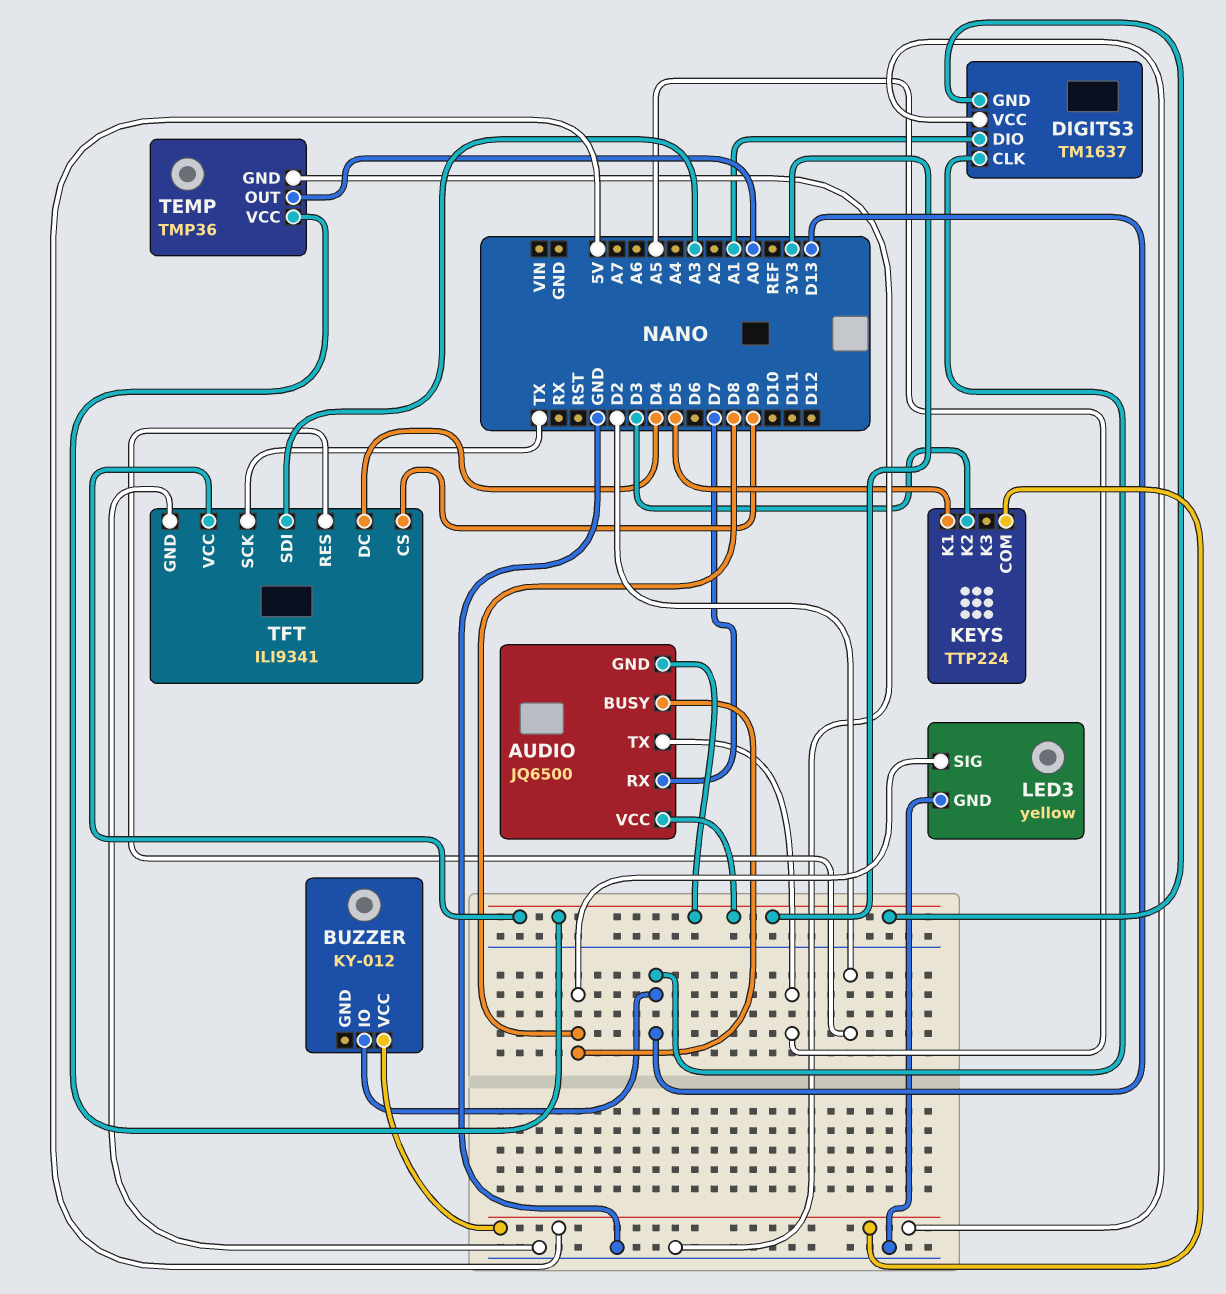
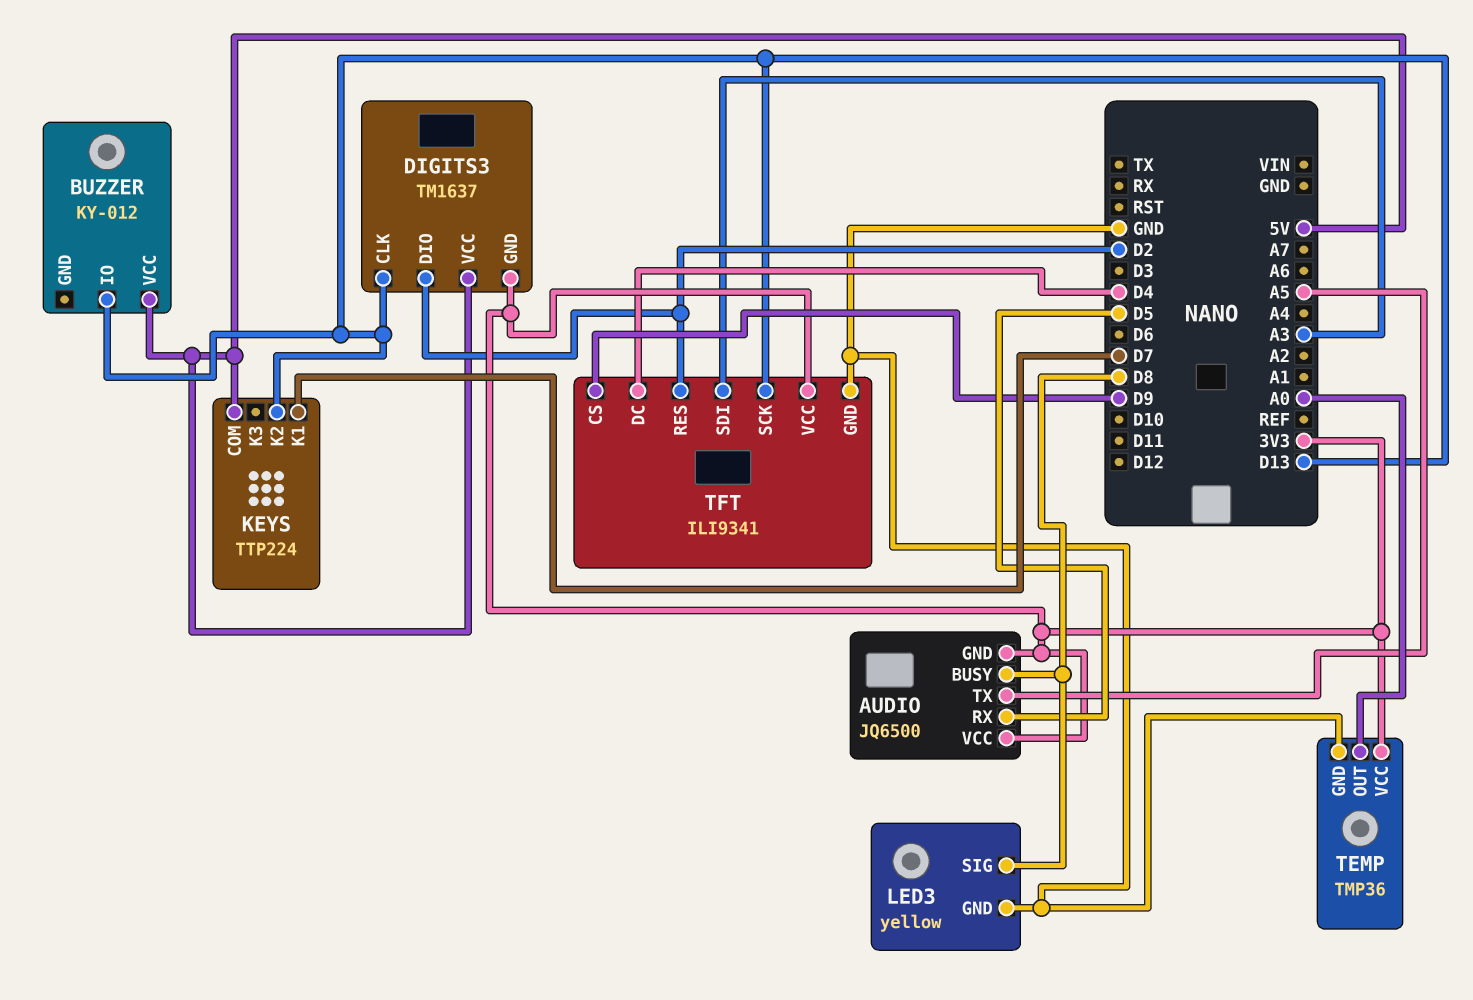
AUDIO pin RX: D7 -> D5
DIGITS3 pin DIO: A1 -> D2
KEYS pin K1: D5 -> D7
KEYS pin K2: D3 -> D13
TFT pin SCK: TX -> D13

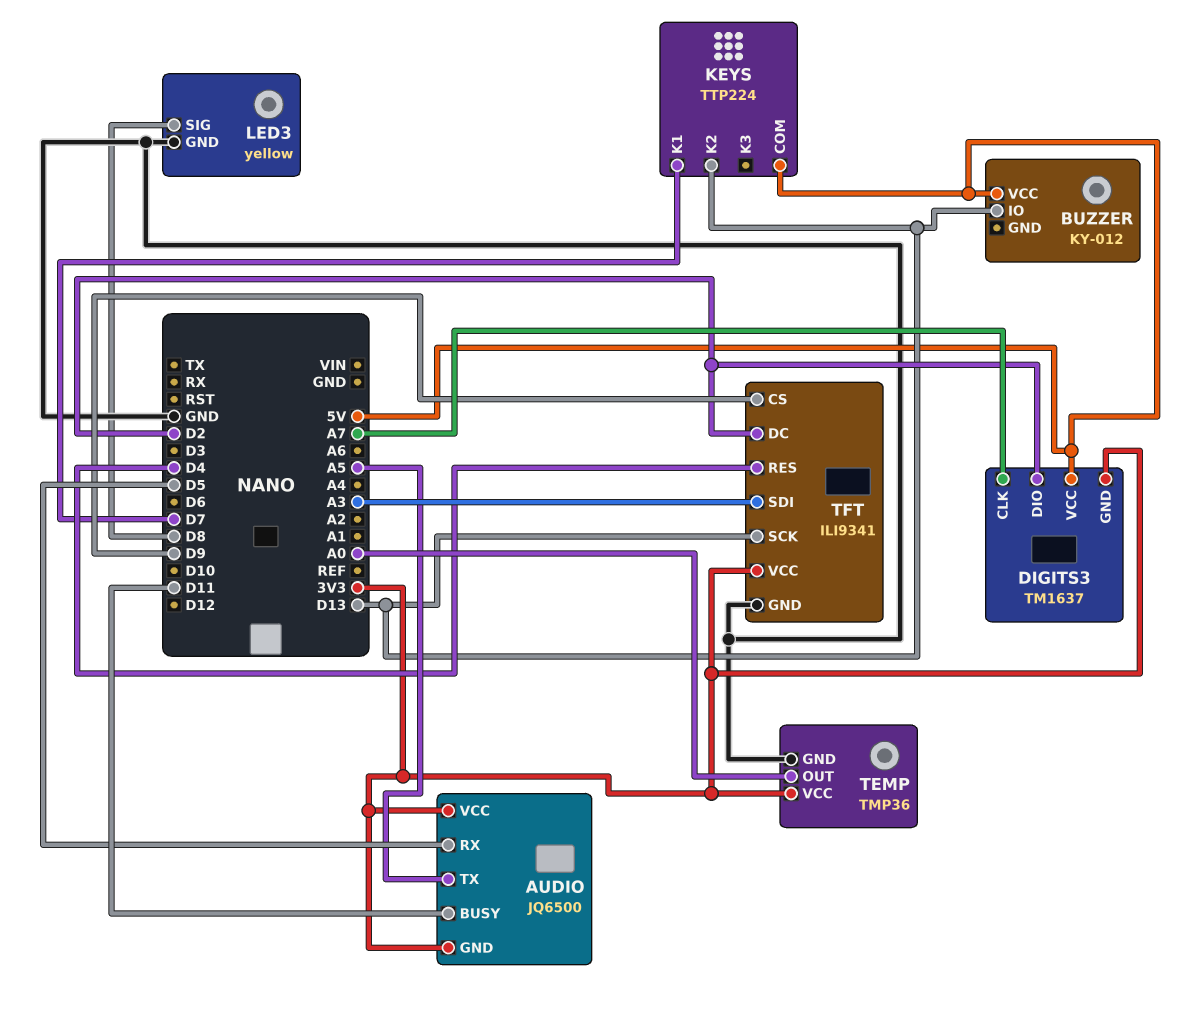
AUDIO pin BUSY: D8 -> D11
DIGITS3 pin CLK: D13 -> A7
TFT pin DC: D4 -> D2
TFT pin RES: D2 -> D4

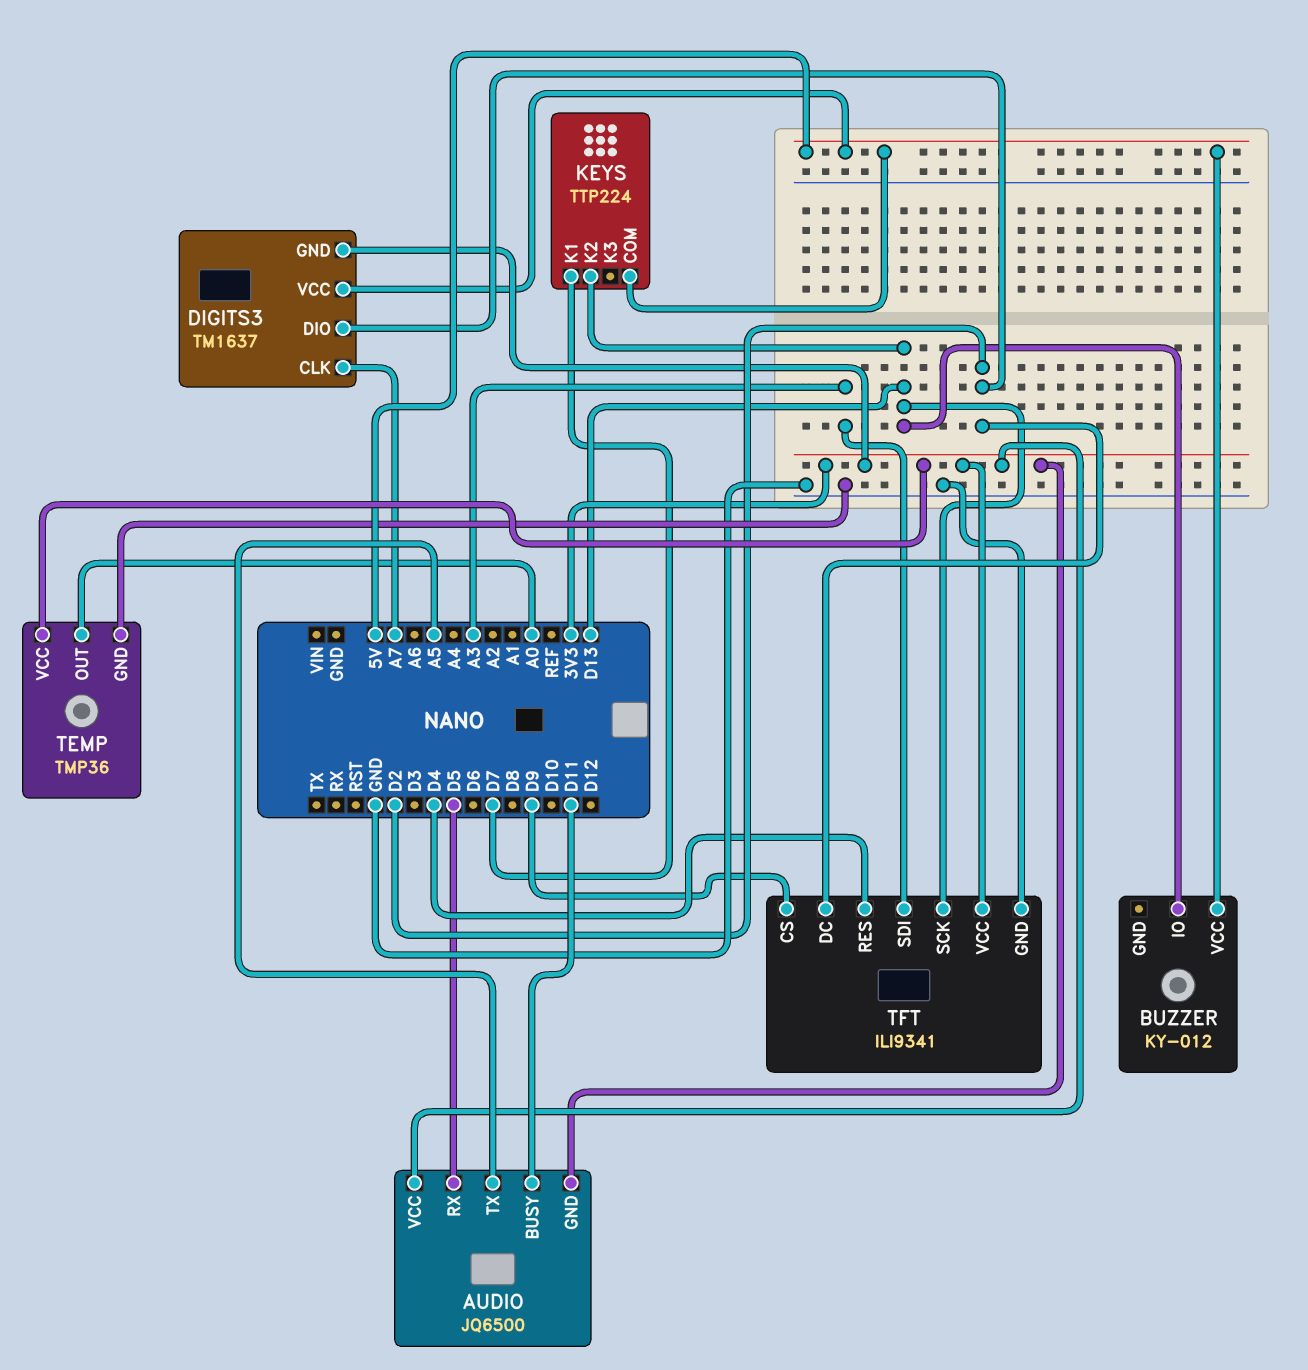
LED3: yellow -> none
LED3 pin GND: GND -> none
LED3 pin SIG: D8 -> none

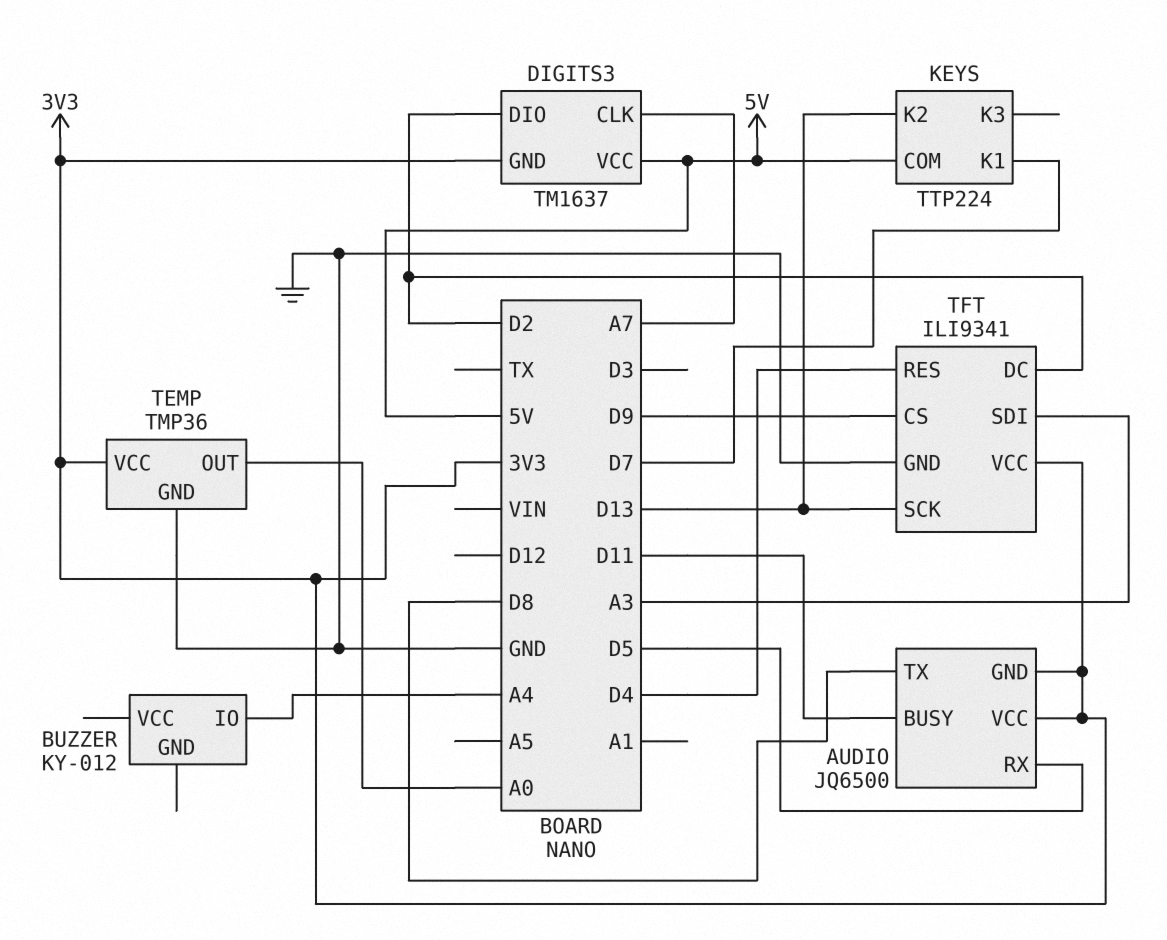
AUDIO pin TX: A5 -> D8
BUZZER pin IO: D13 -> A4
BUZZER pin VCC: 5V -> none

